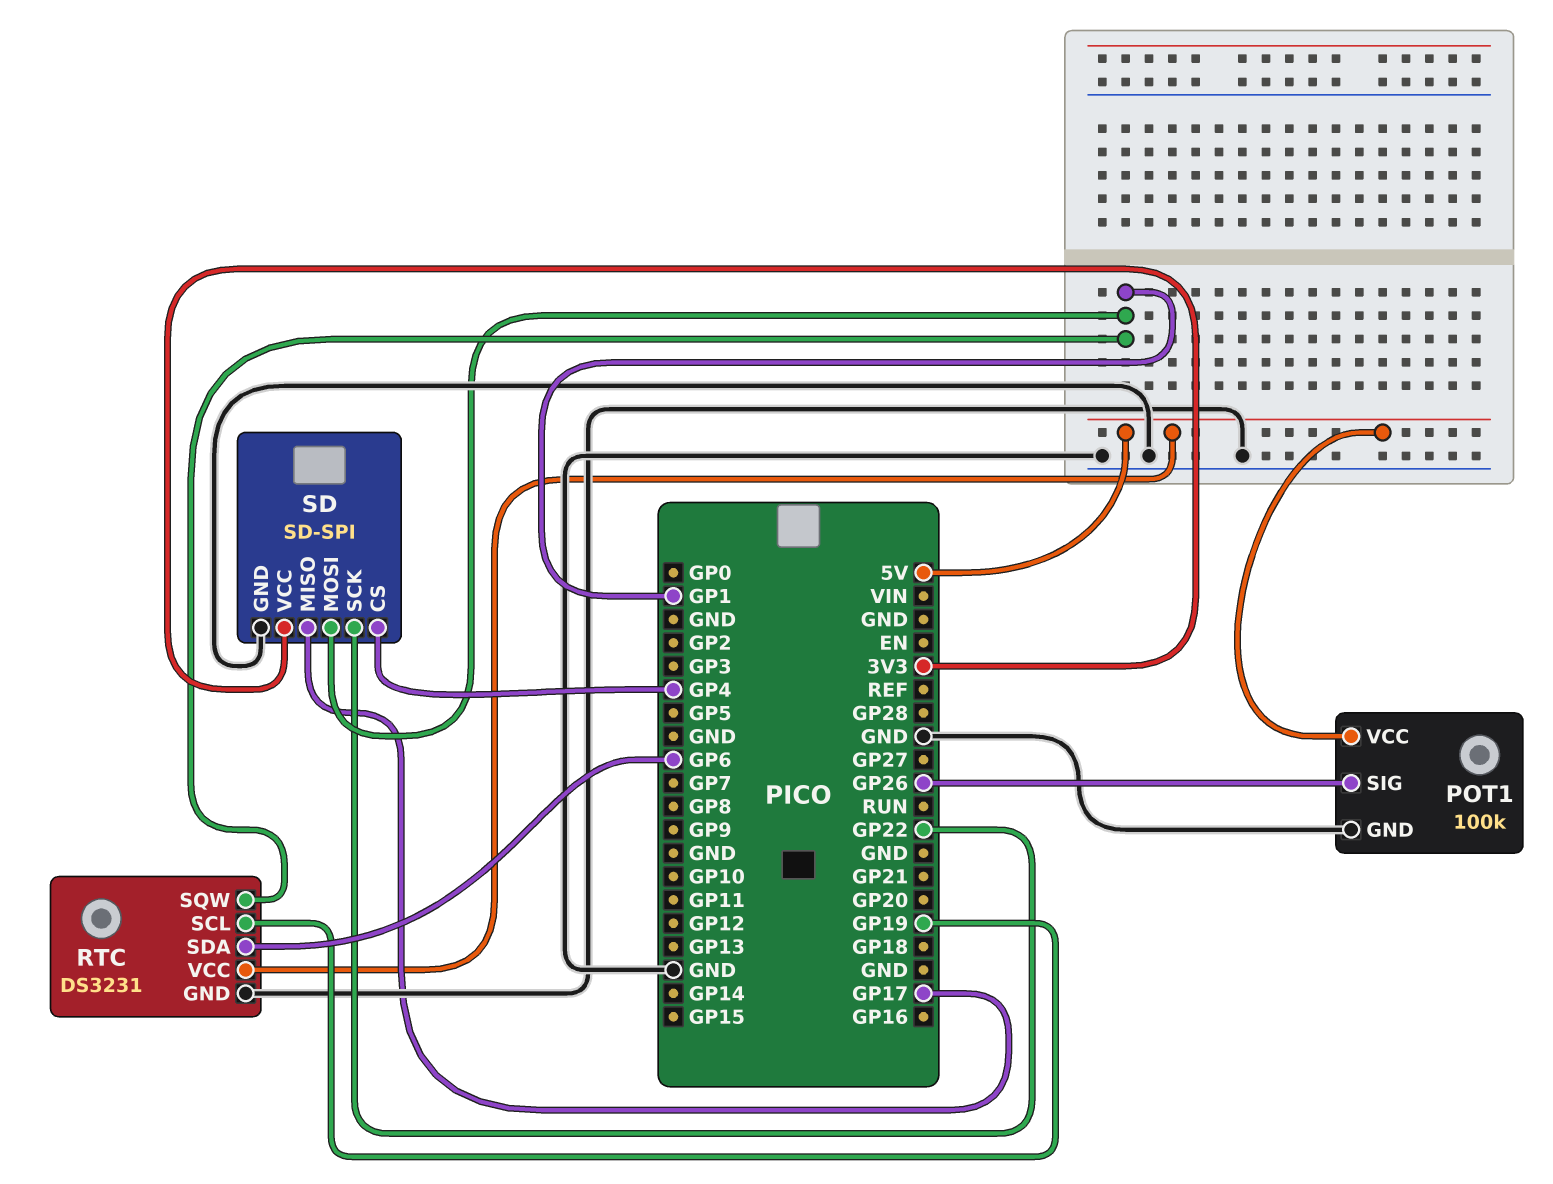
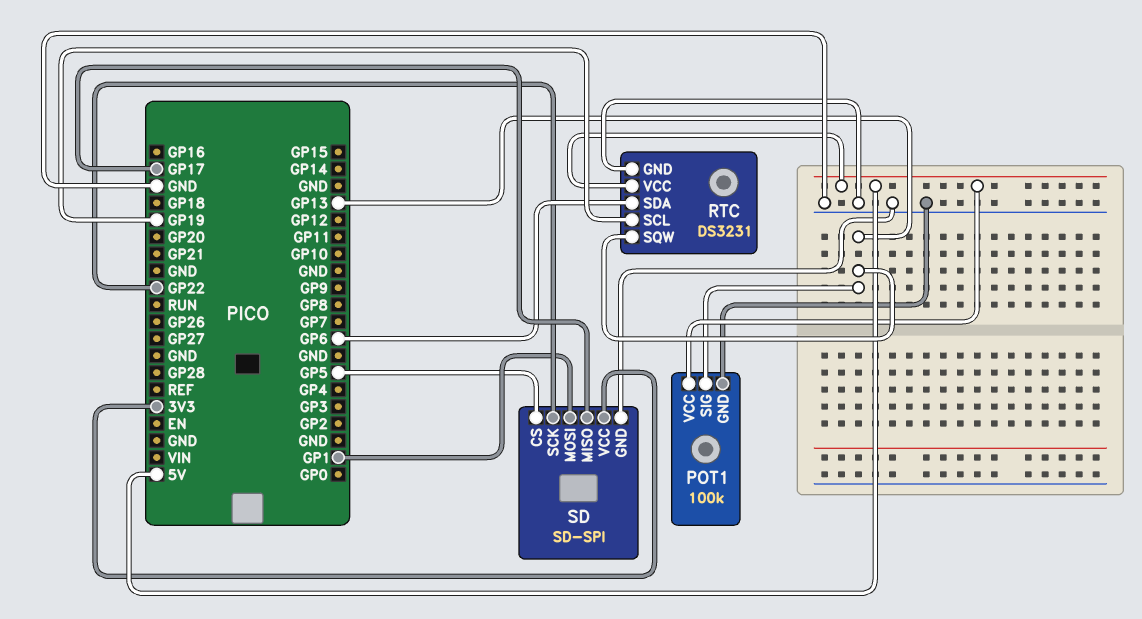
POT1 pin SIG: GP26 -> GP13
RTC pin SQW: GP1 -> GP13
SD pin CS: GP4 -> GP5

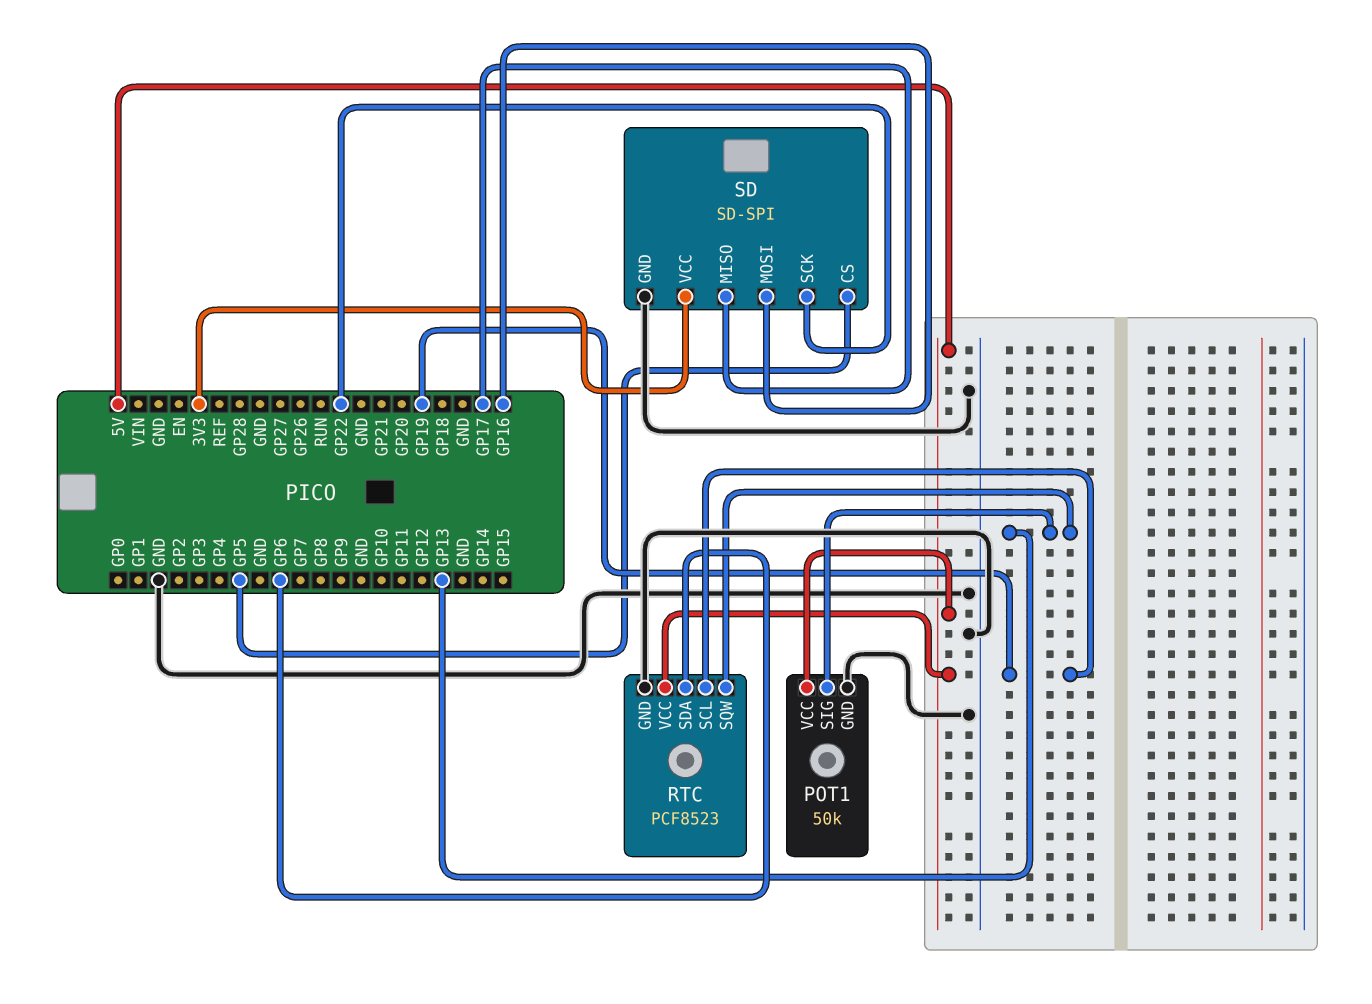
POT1: 100k -> 50k
RTC: DS3231 -> PCF8523
SD pin MOSI: GP1 -> GP16

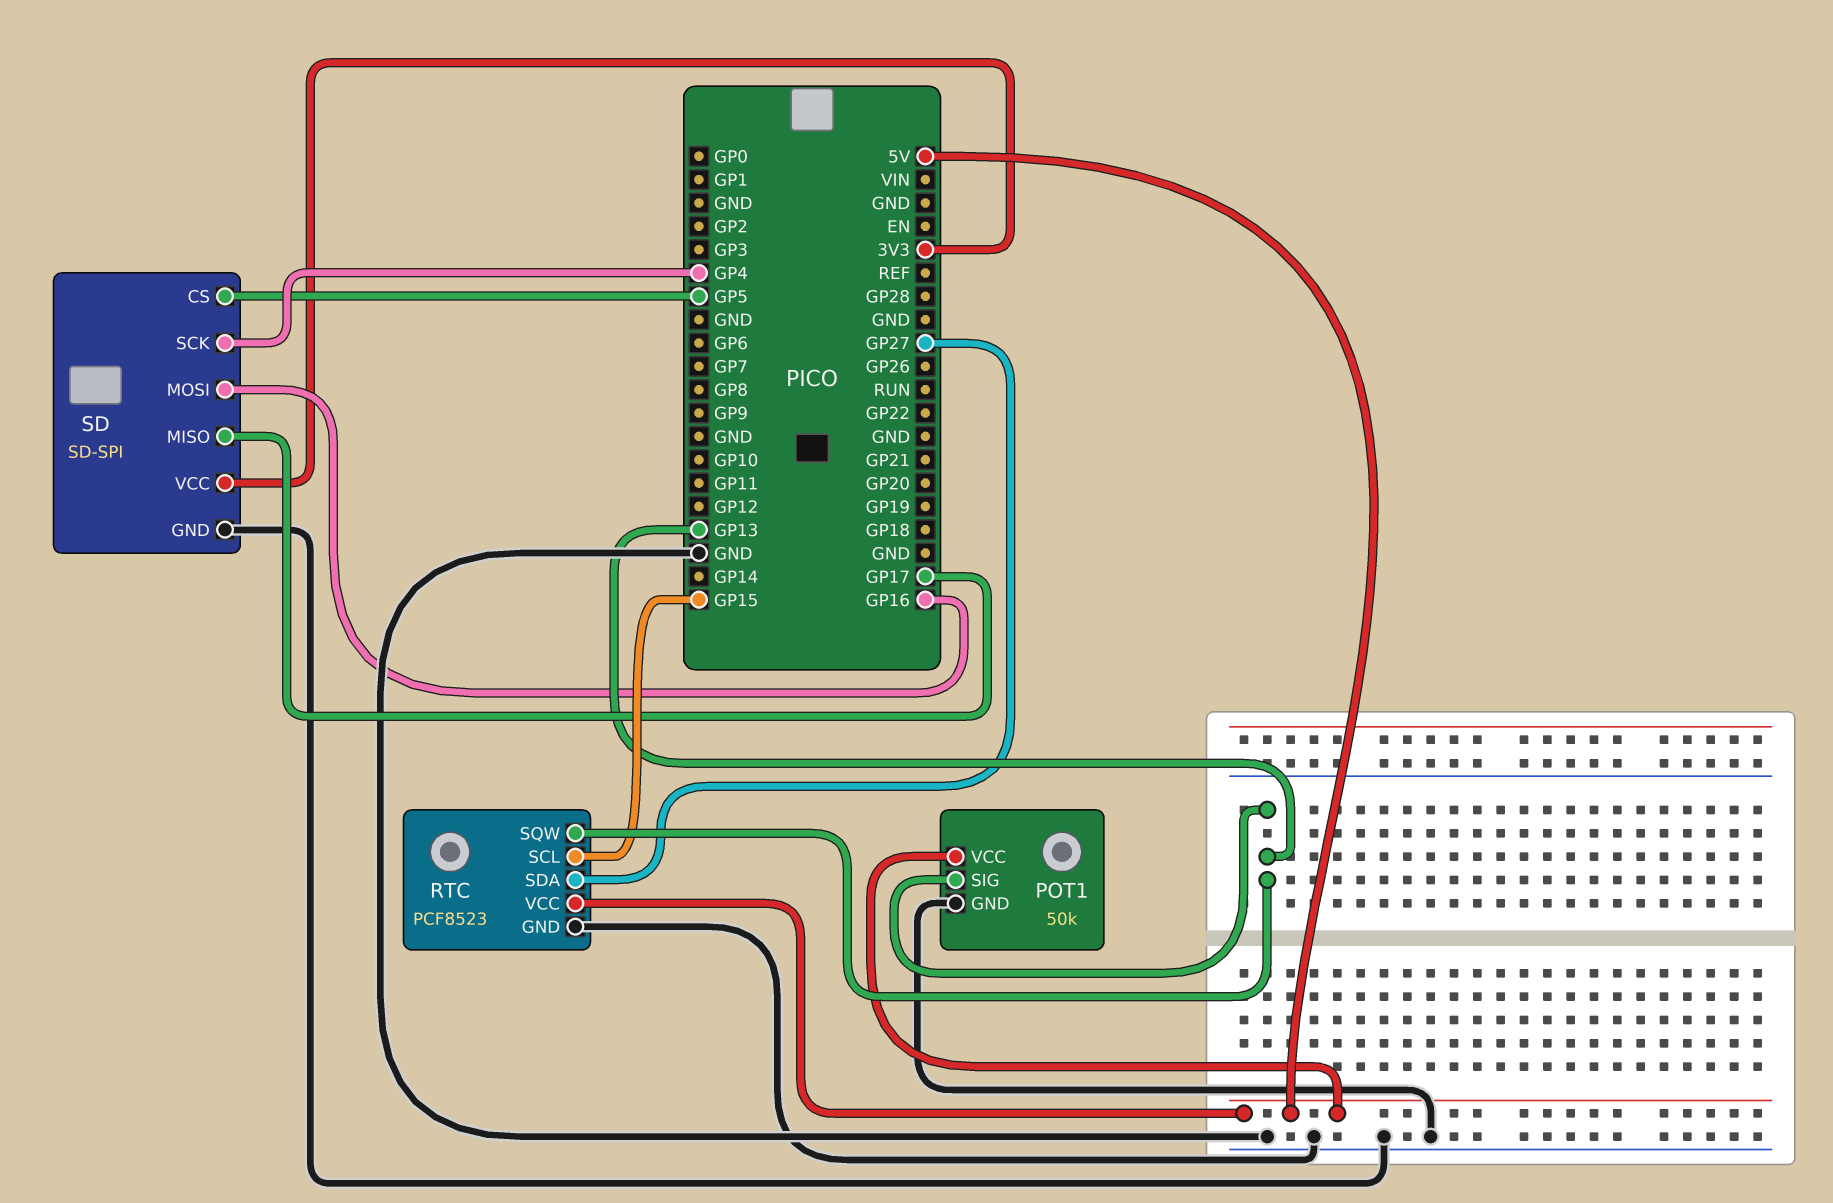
RTC pin SCL: GP19 -> GP15
RTC pin SDA: GP6 -> GP27
SD pin SCK: GP22 -> GP4

